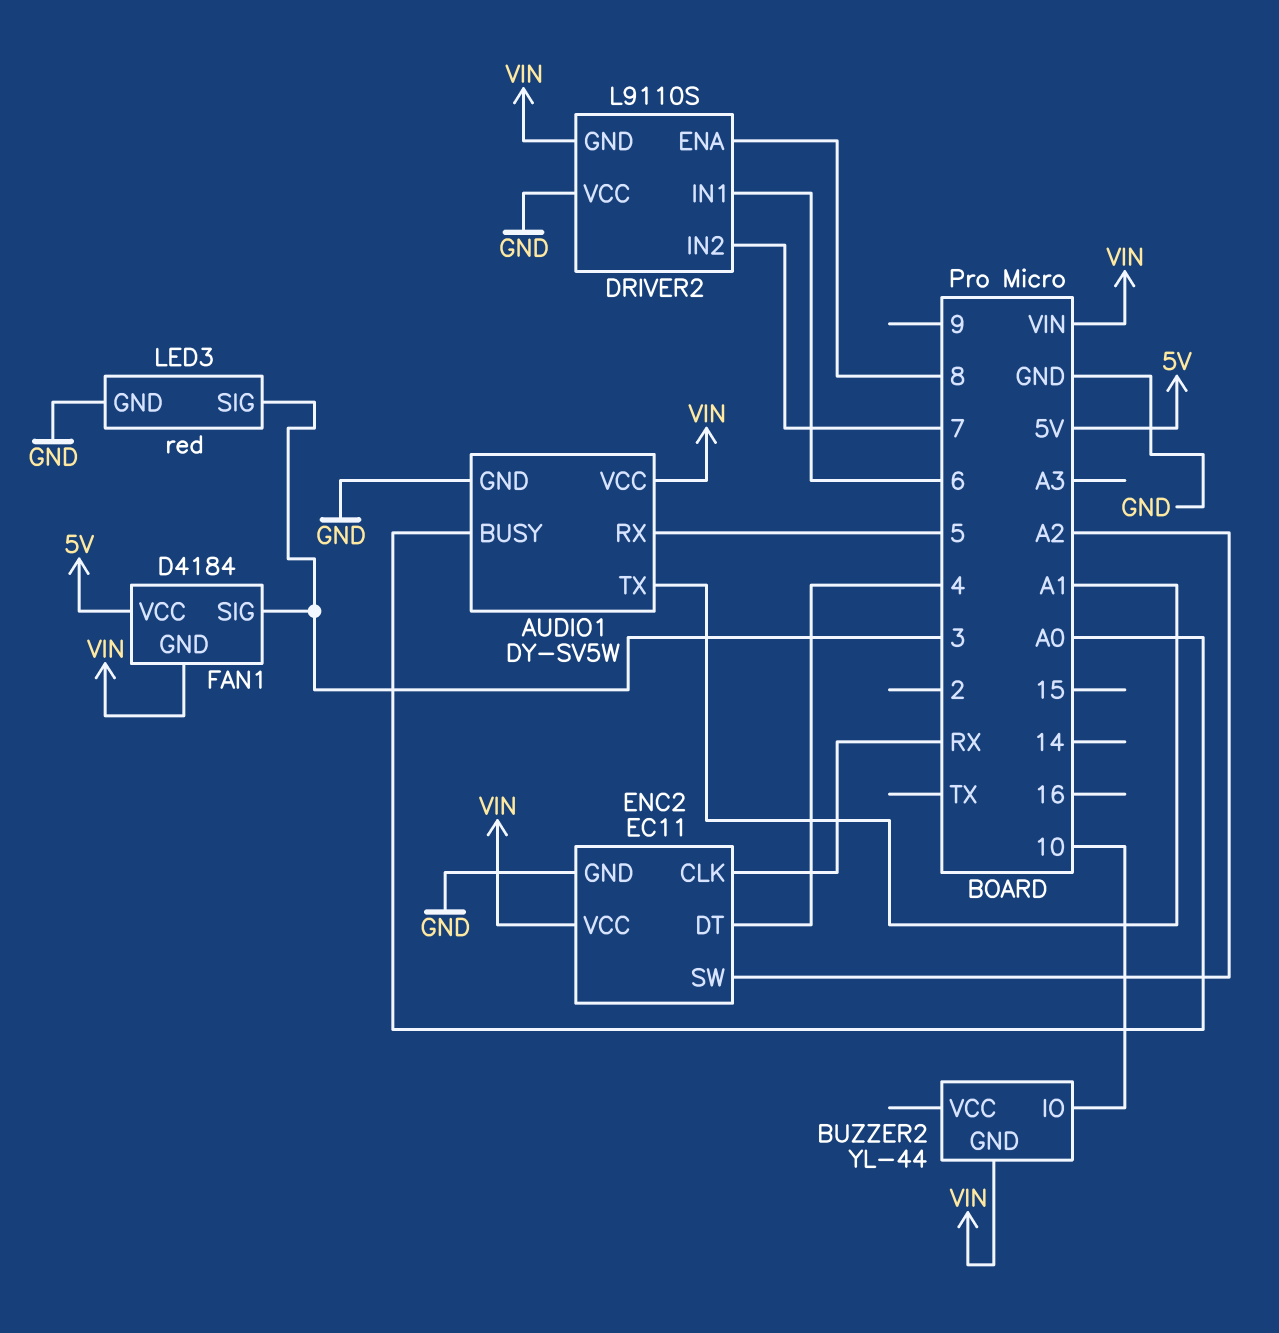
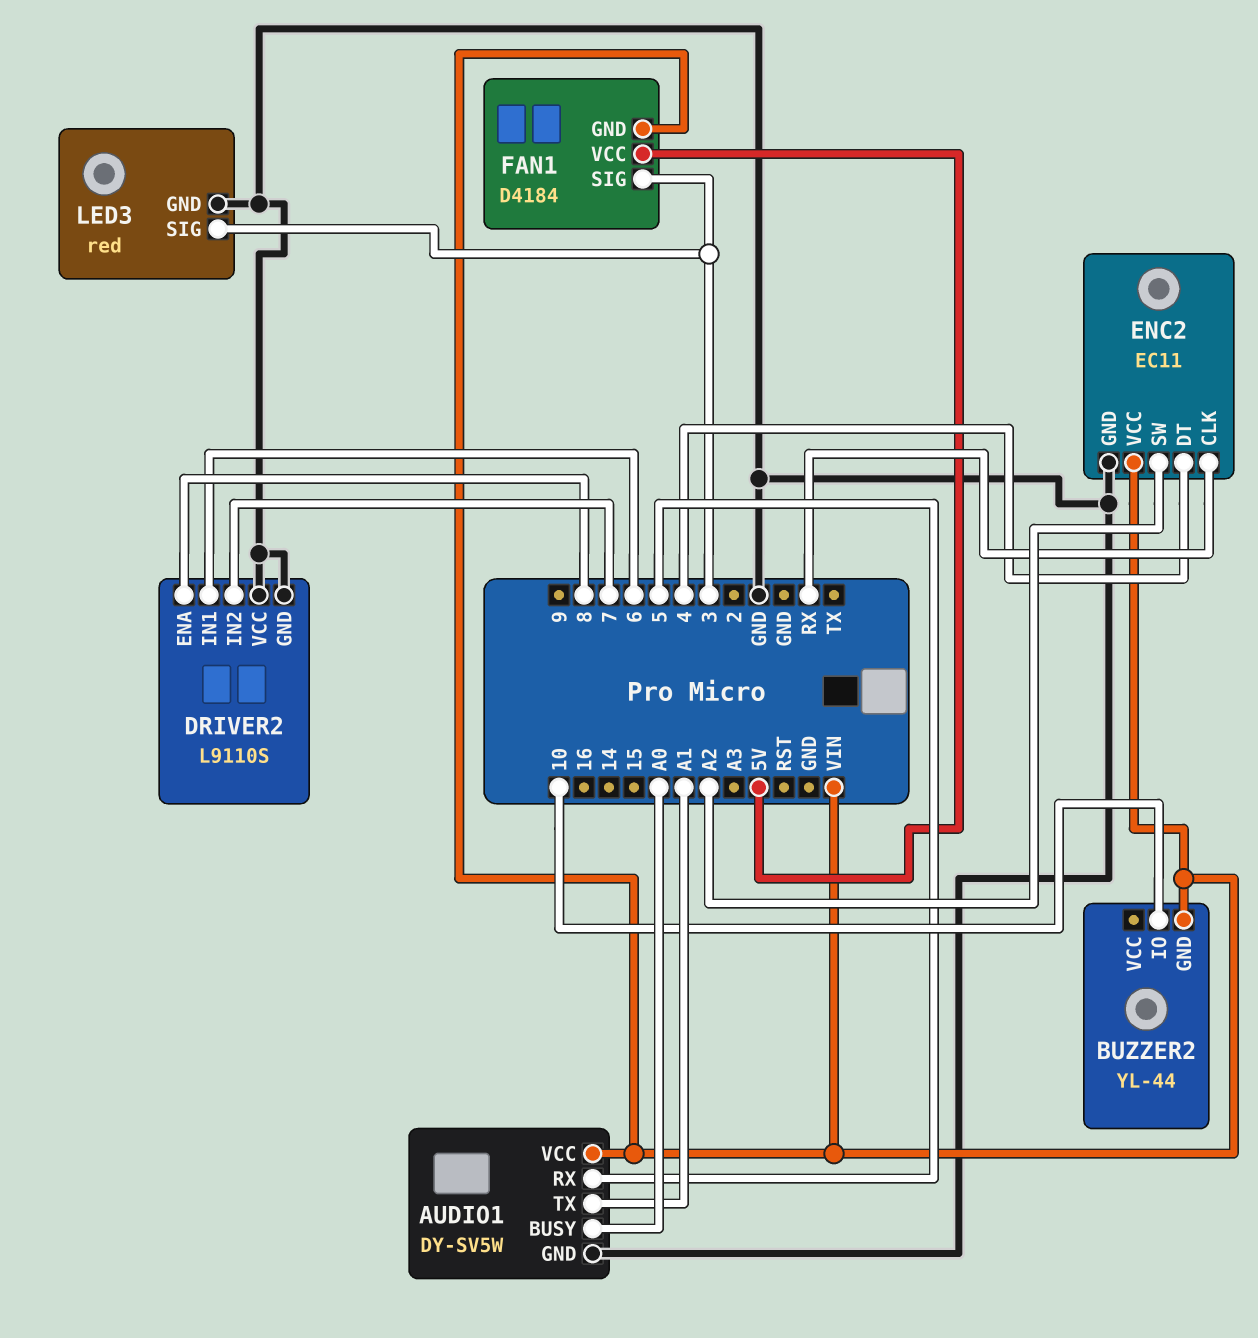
DRIVER2 pin GND: VIN -> GND

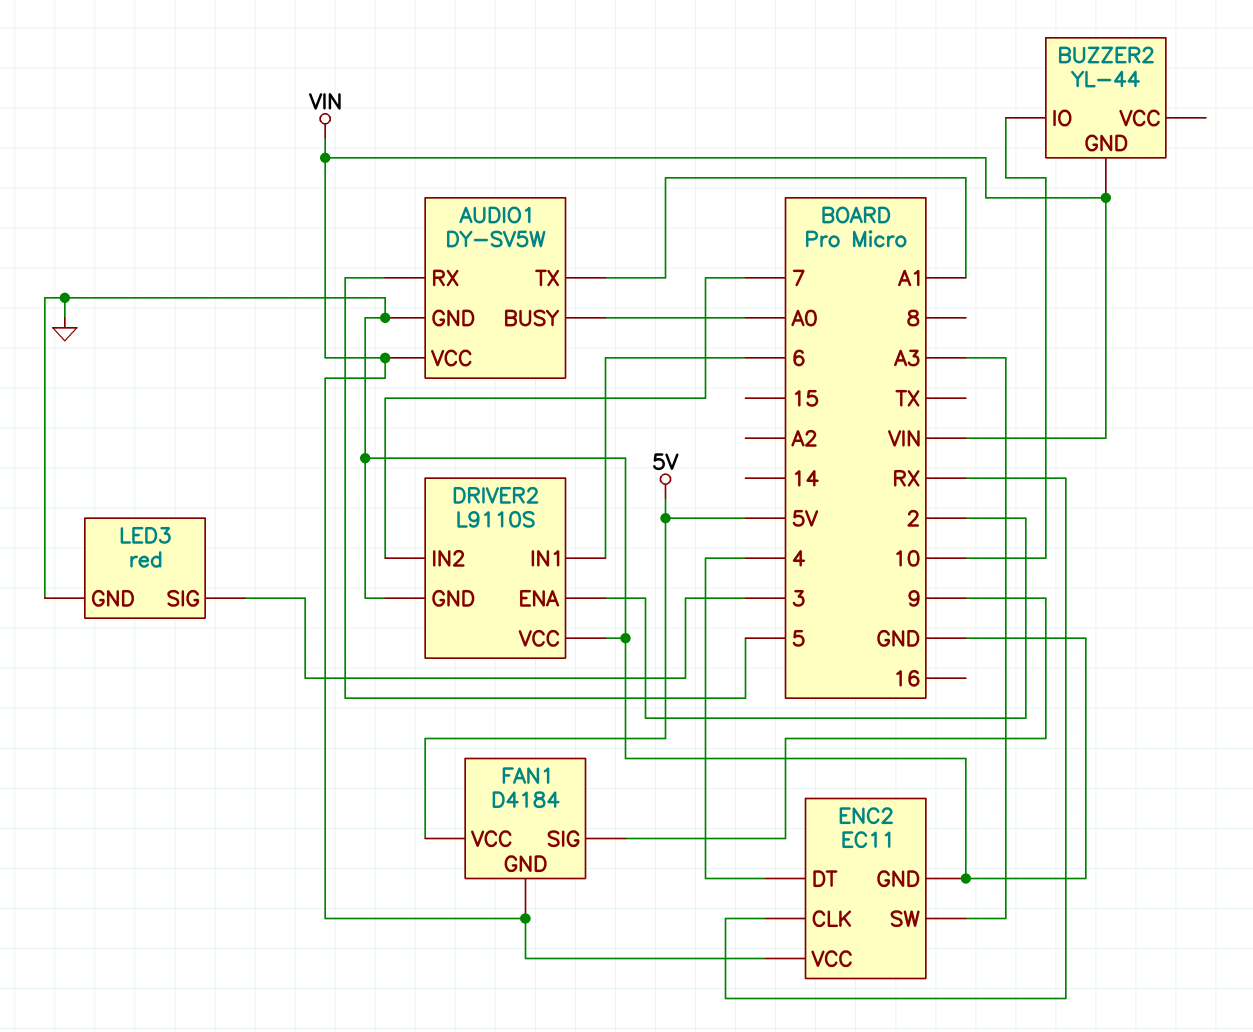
DRIVER2 pin ENA: 8 -> 2
ENC2 pin SW: A2 -> A3
FAN1 pin SIG: 3 -> 9

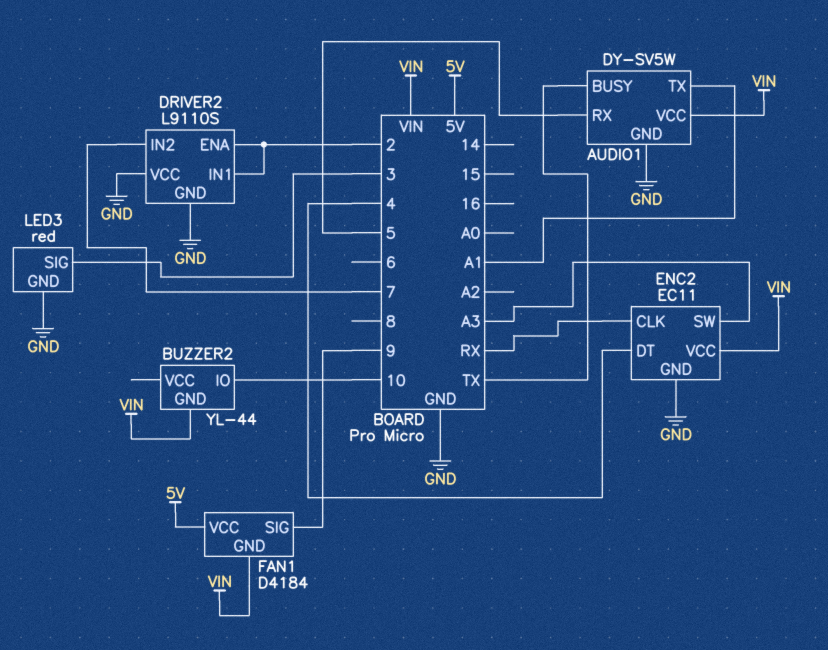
AUDIO1 pin BUSY: A0 -> TX
DRIVER2 pin IN1: 6 -> 2

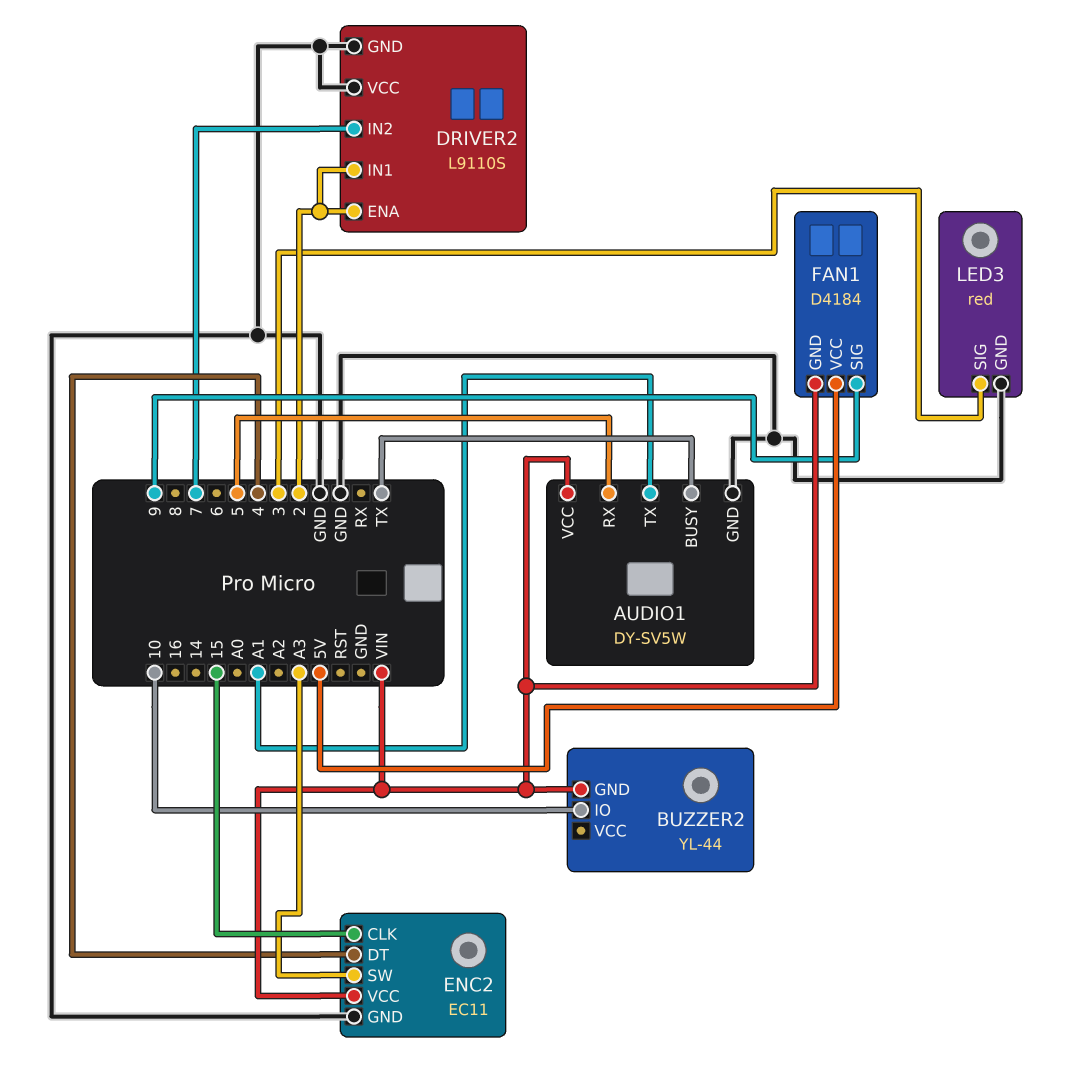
ENC2 pin CLK: RX -> 15

